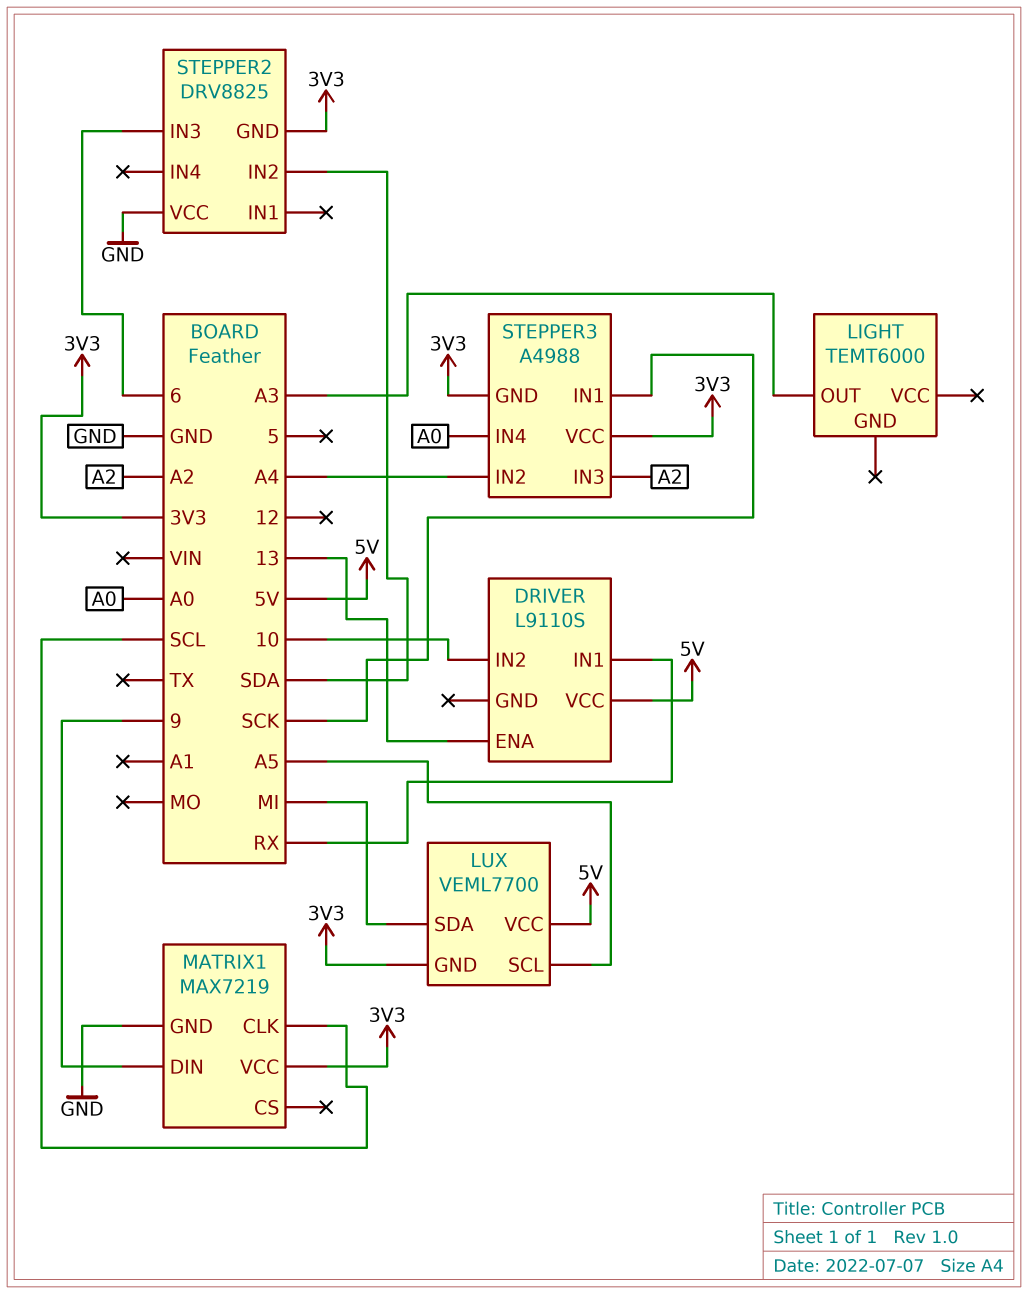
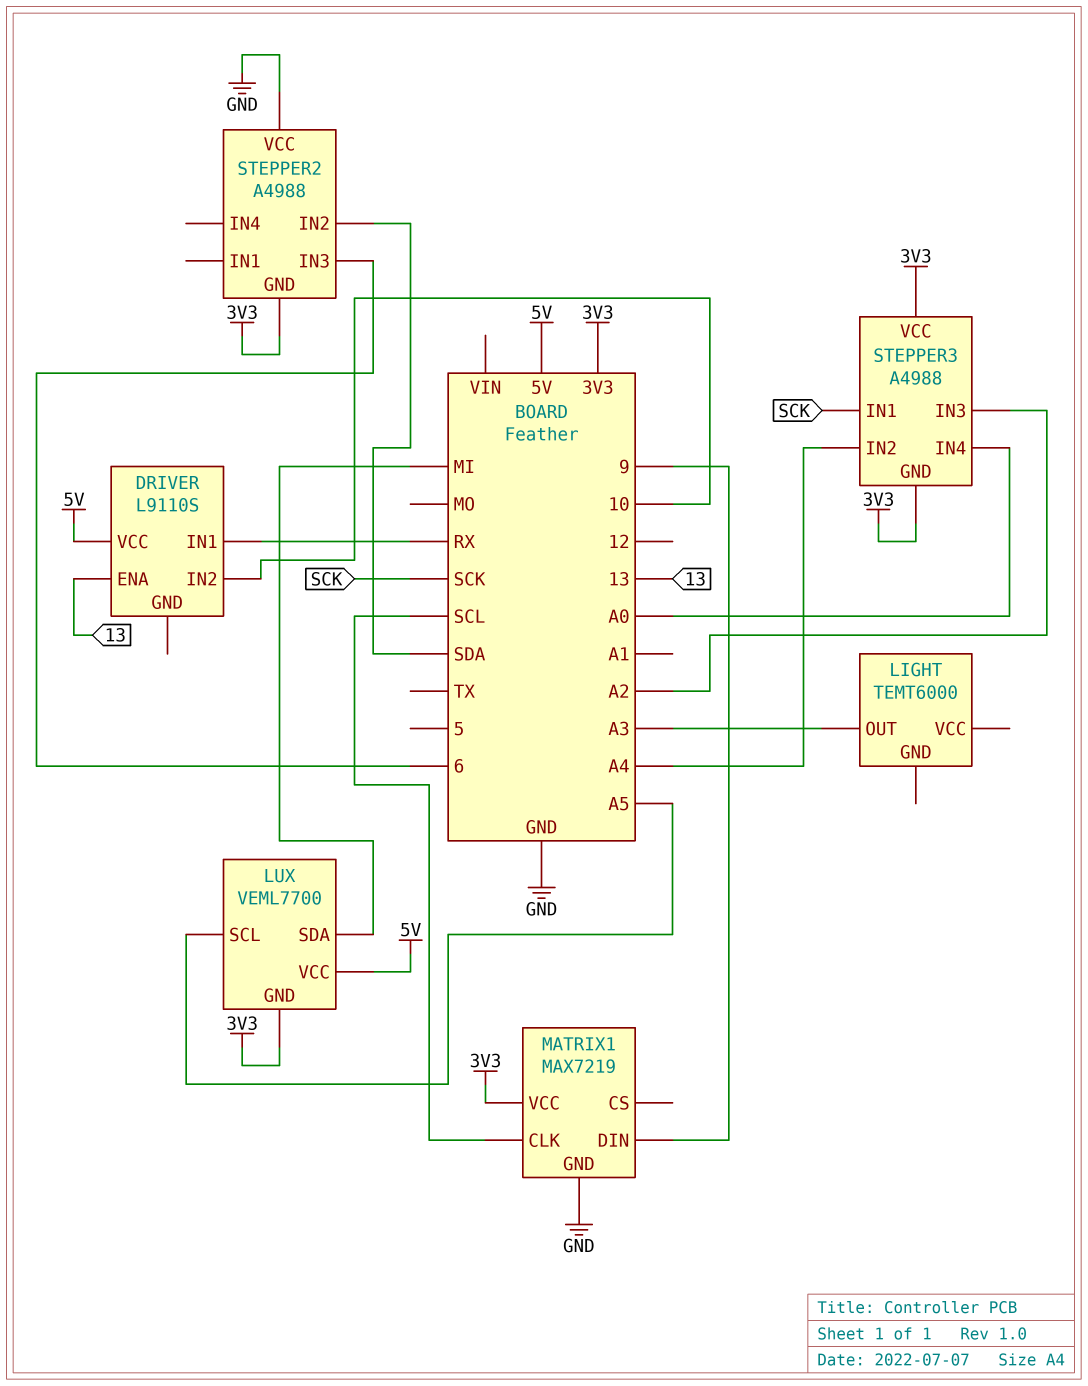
STEPPER2: DRV8825 -> A4988

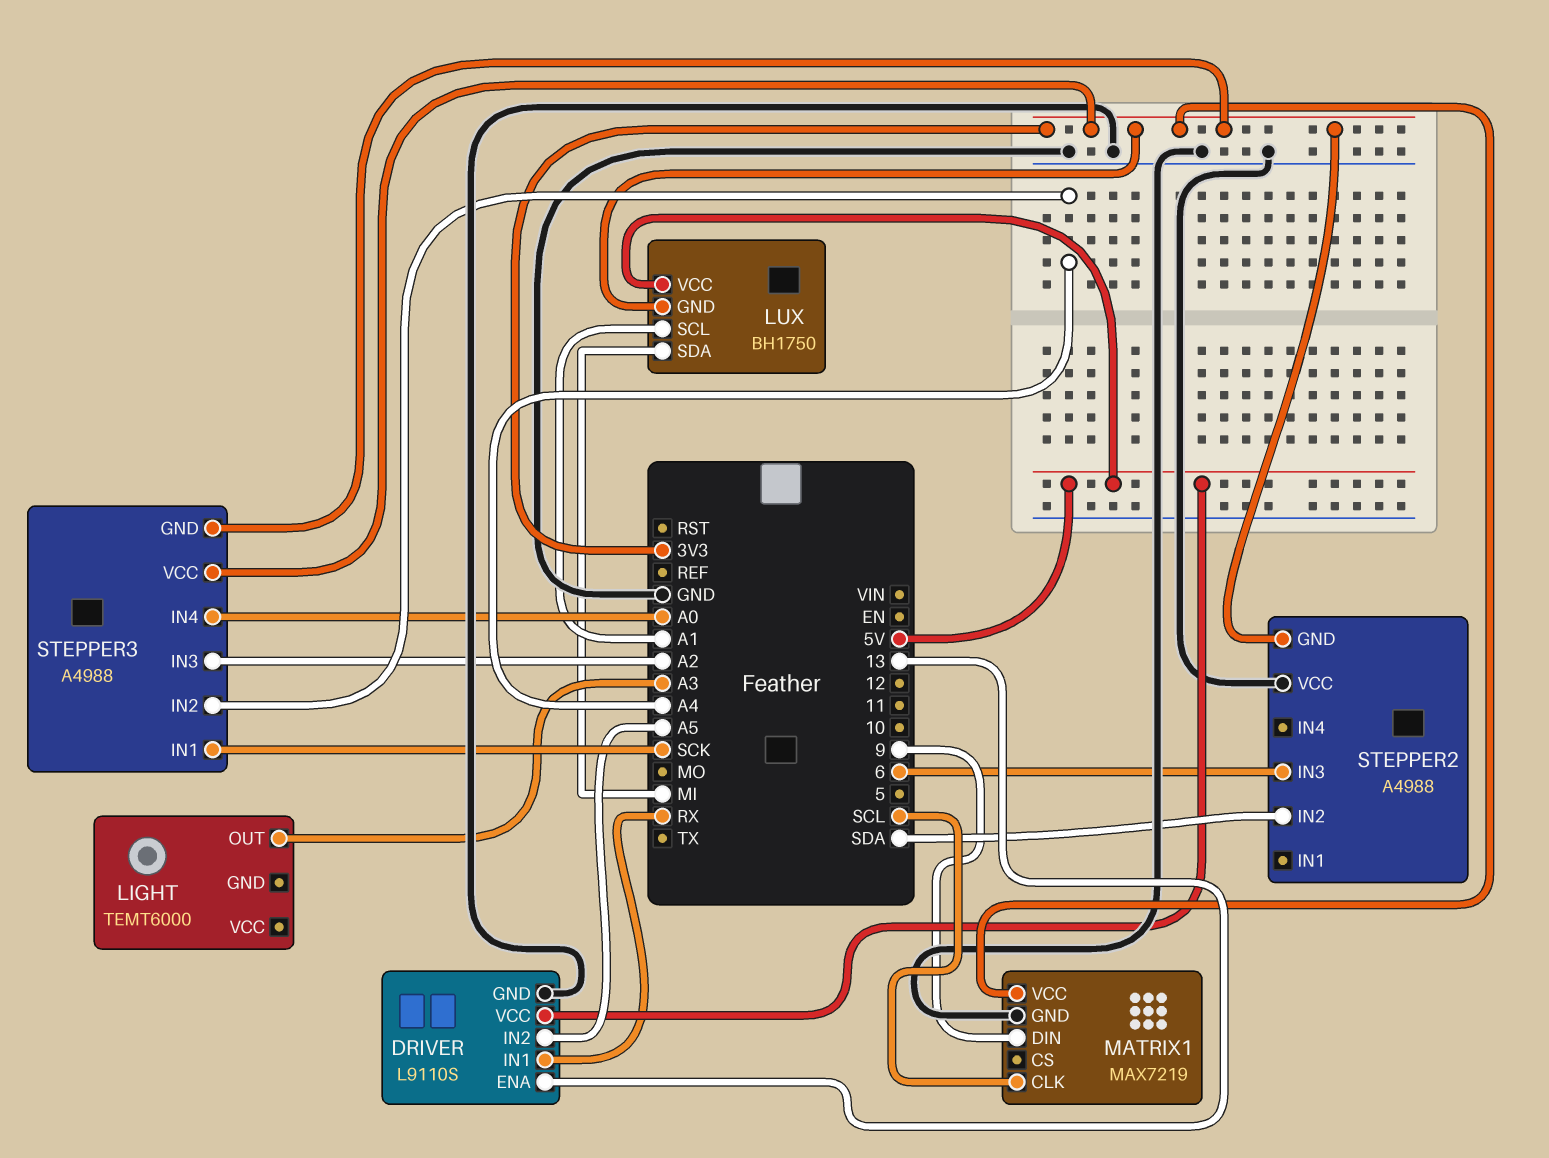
DRIVER pin GND: none -> GND
DRIVER pin IN2: 10 -> A5
LUX: VEML7700 -> BH1750
LUX pin SCL: A5 -> A1

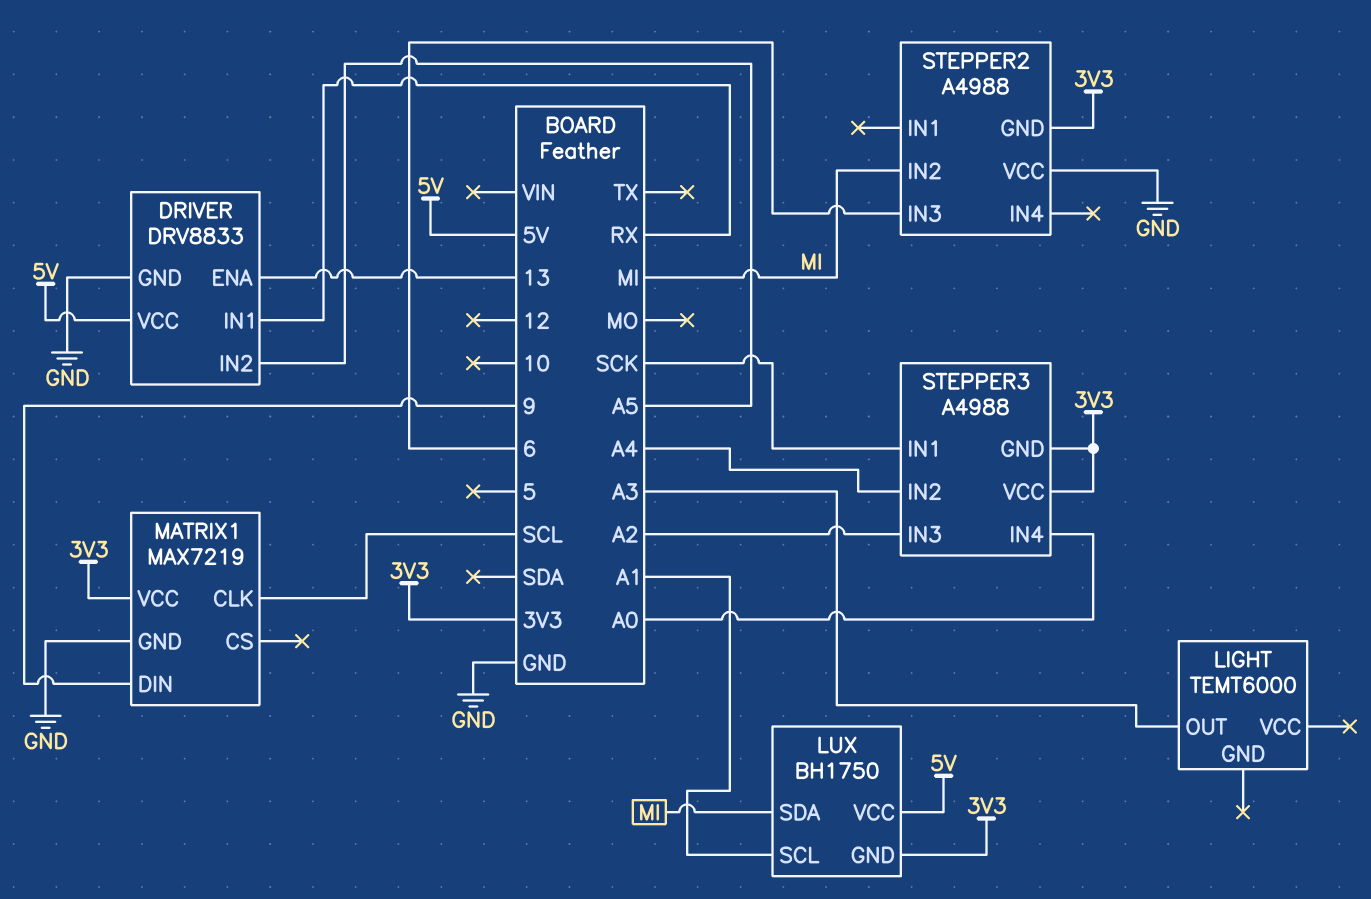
DRIVER: L9110S -> DRV8833
STEPPER2 pin IN2: SDA -> MI

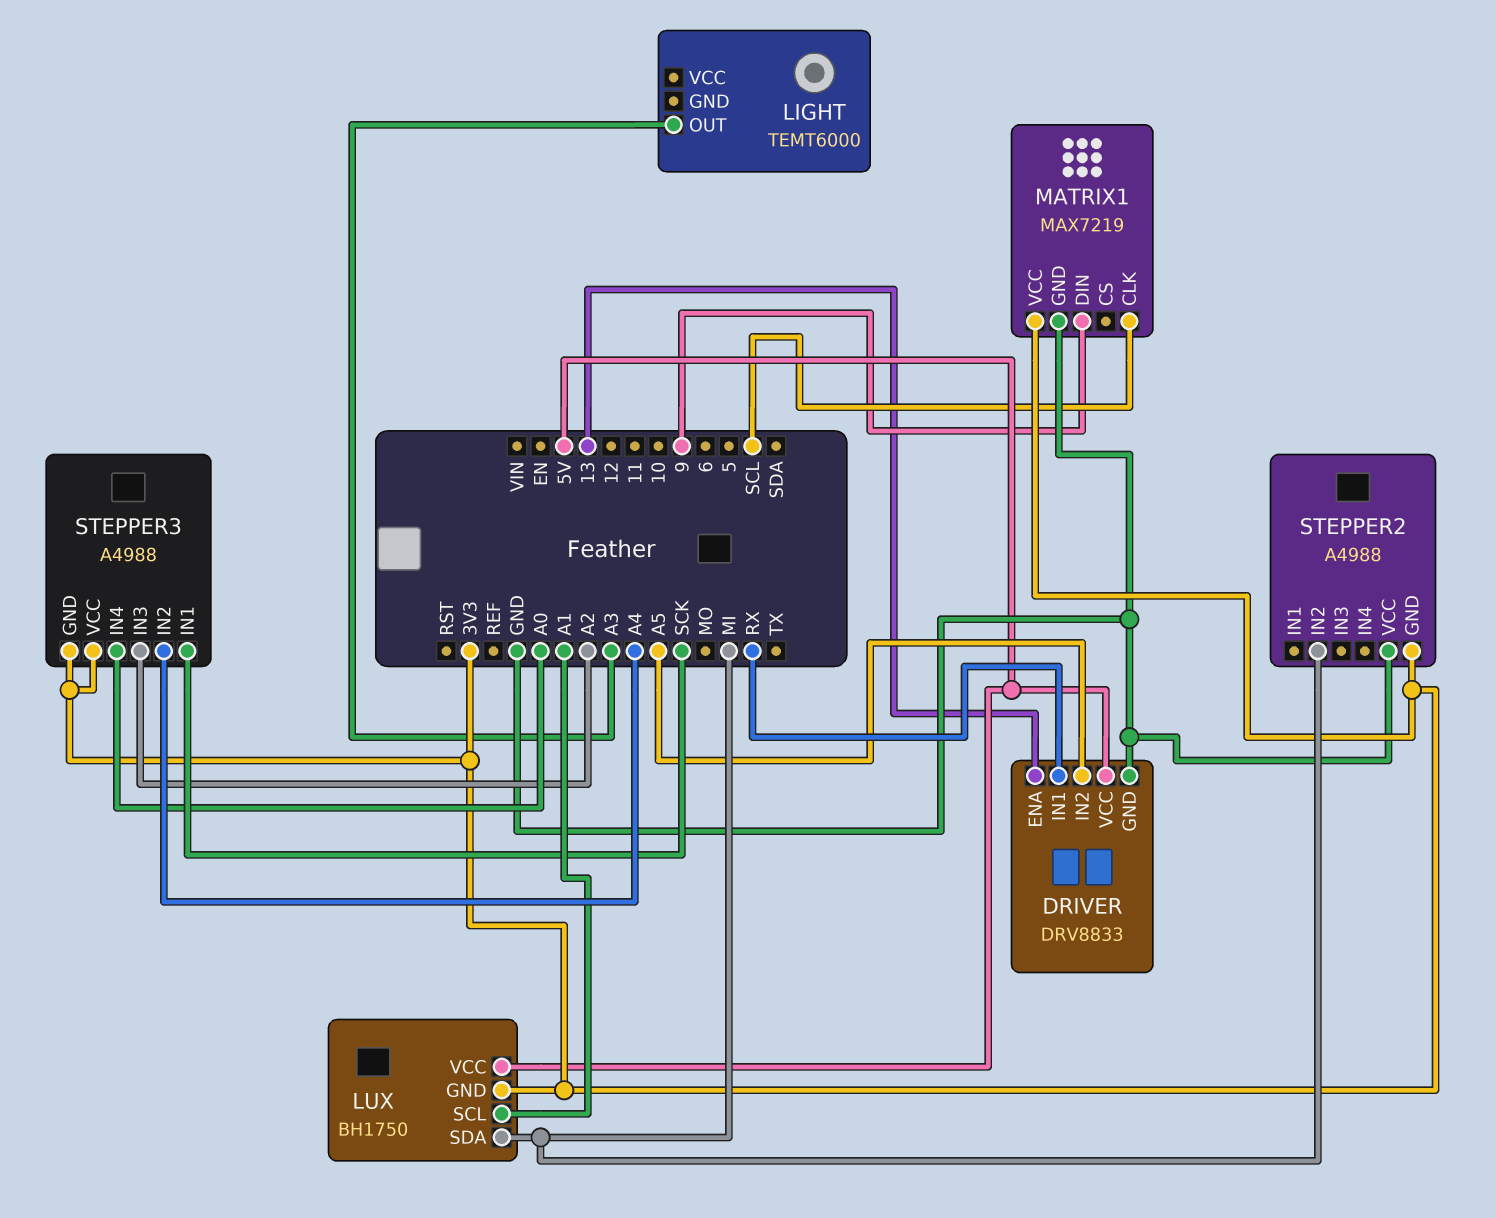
STEPPER2 pin IN3: 6 -> none

